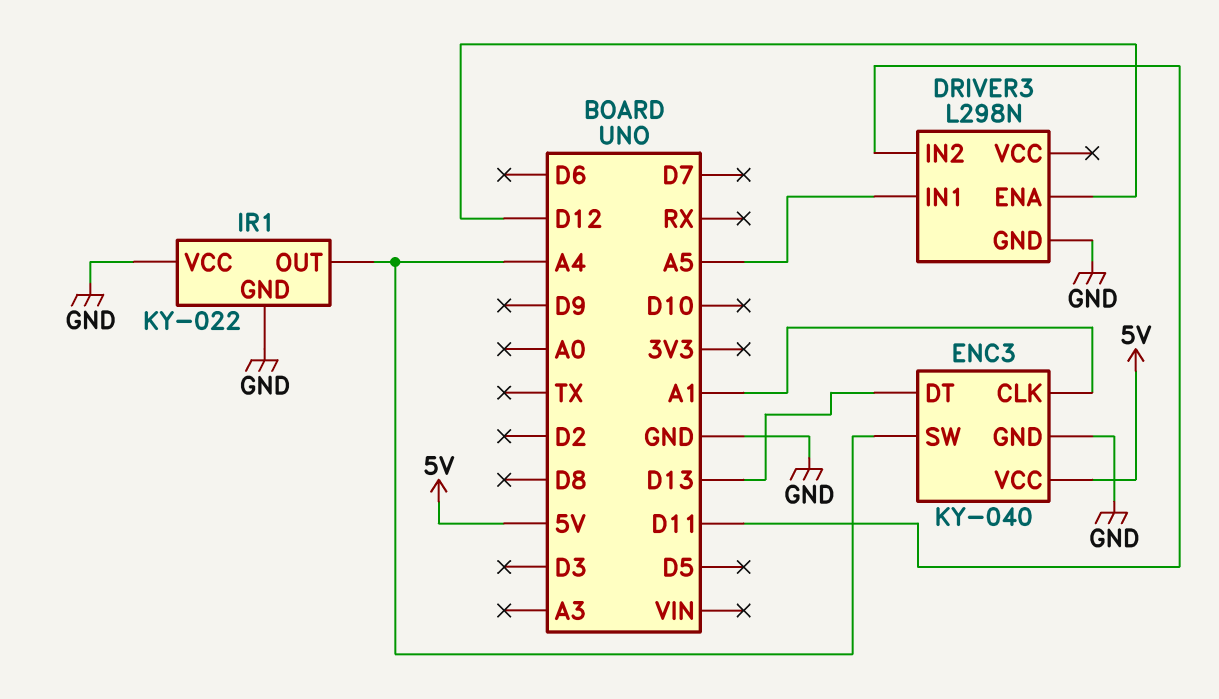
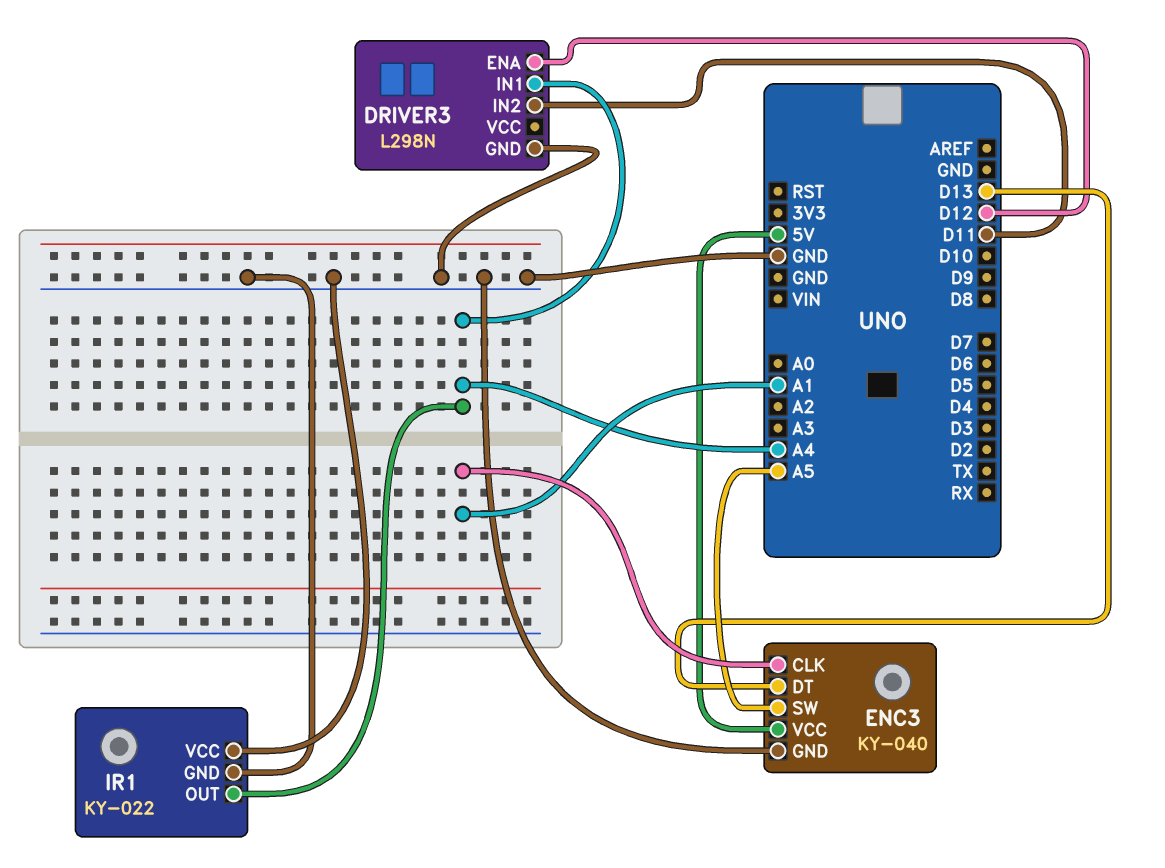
DRIVER3 pin IN1: A5 -> A4
ENC3 pin SW: A4 -> A5

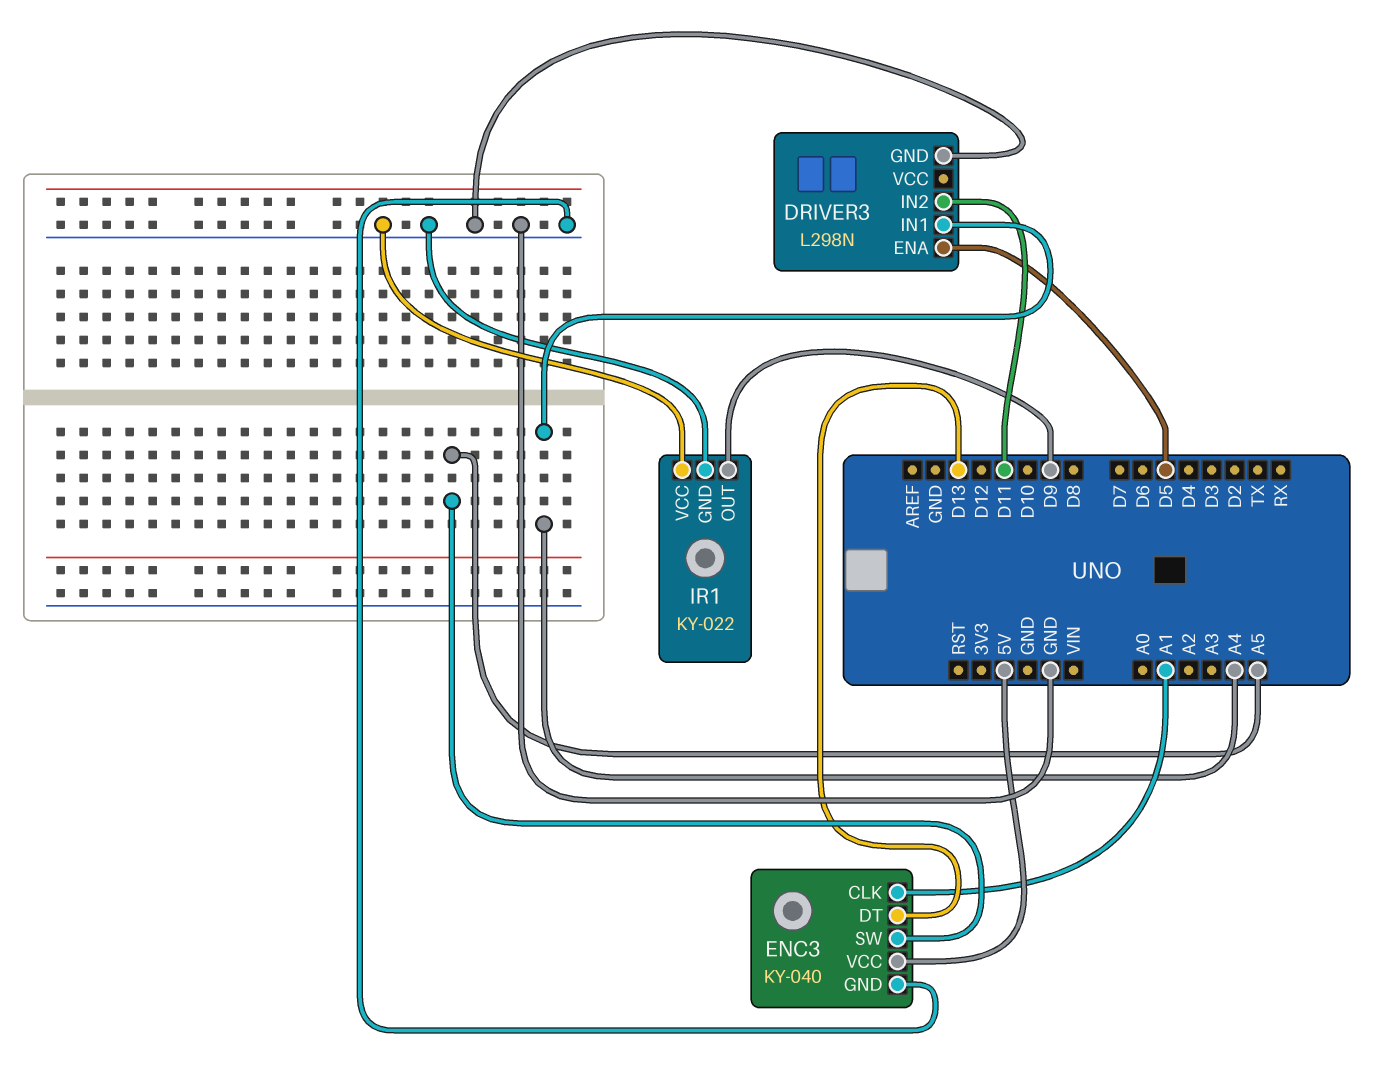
DRIVER3 pin ENA: D12 -> D5
IR1 pin OUT: A4 -> D9

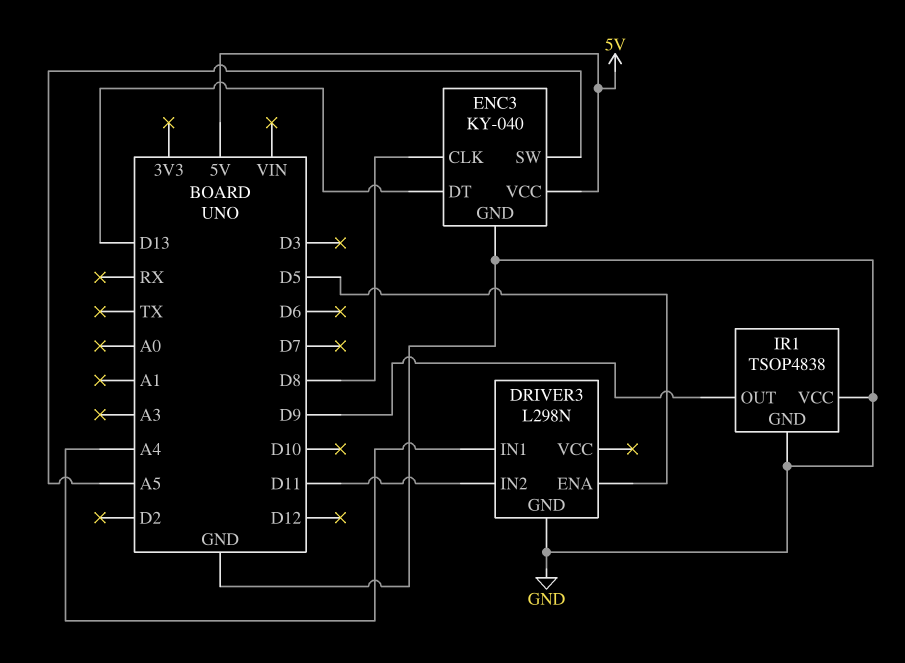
ENC3 pin CLK: A1 -> D8
IR1: KY-022 -> TSOP4838

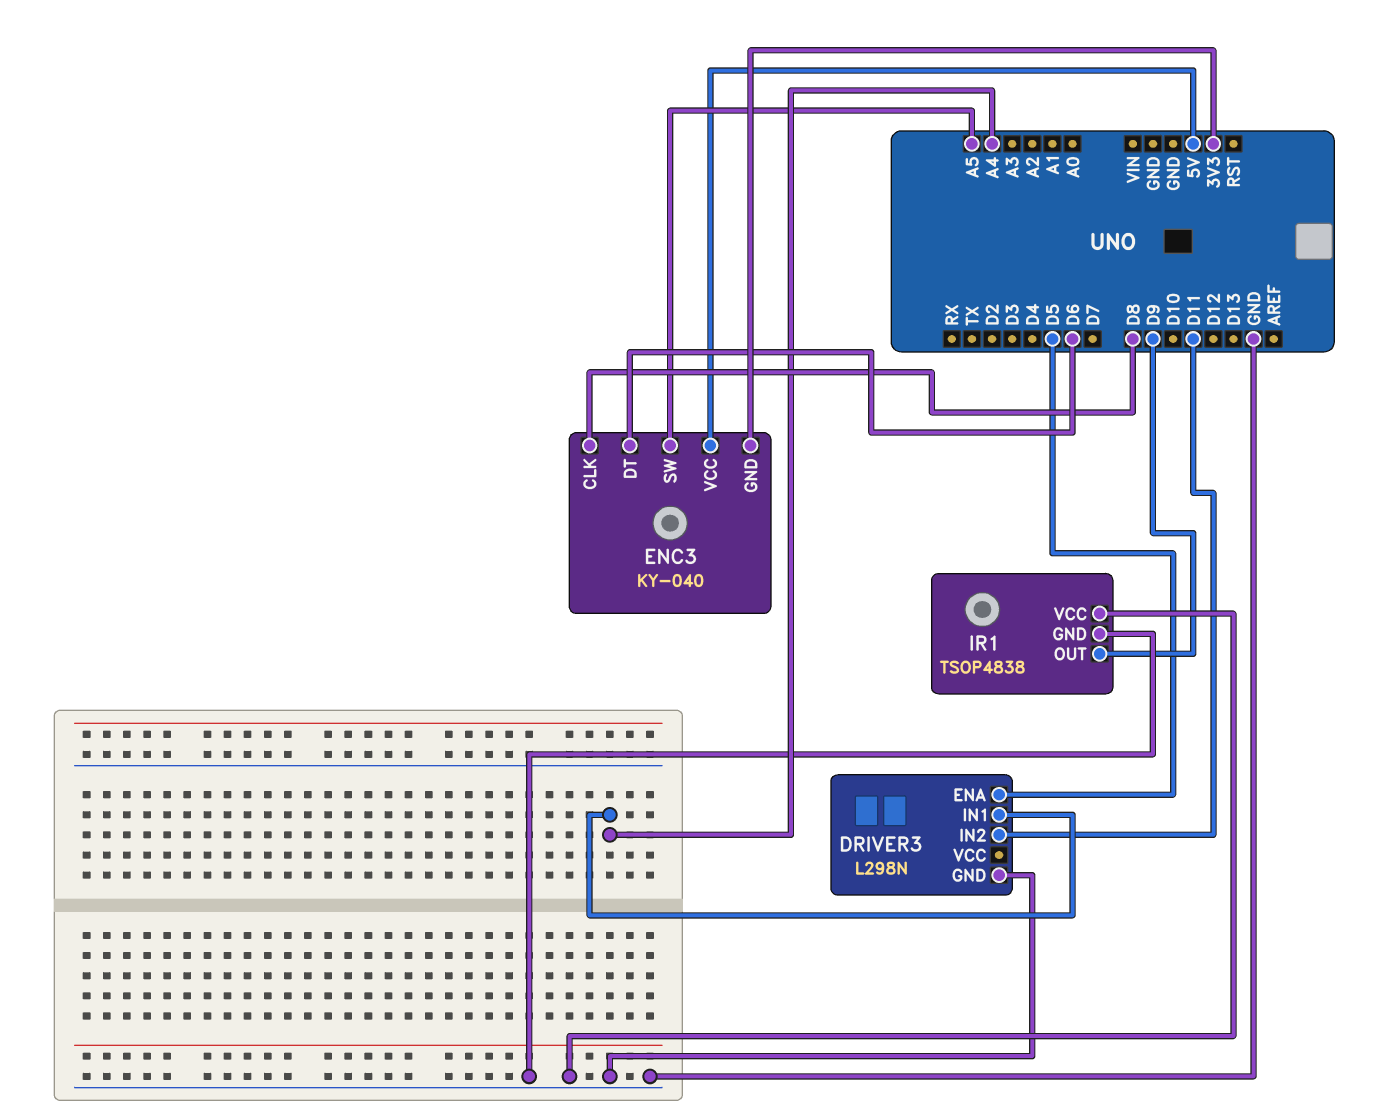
ENC3 pin DT: D13 -> D6
ENC3 pin GND: GND -> 3V3

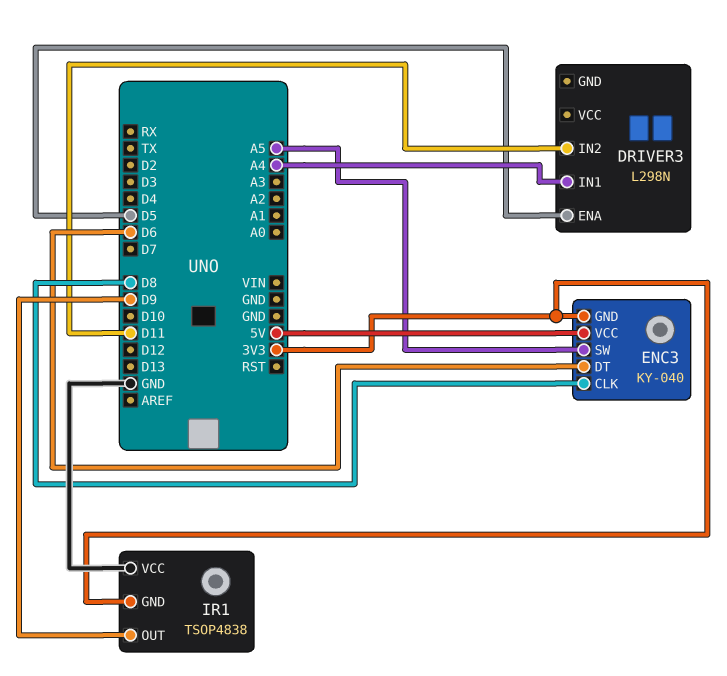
DRIVER3 pin GND: GND -> none
IR1 pin GND: GND -> 3V3

